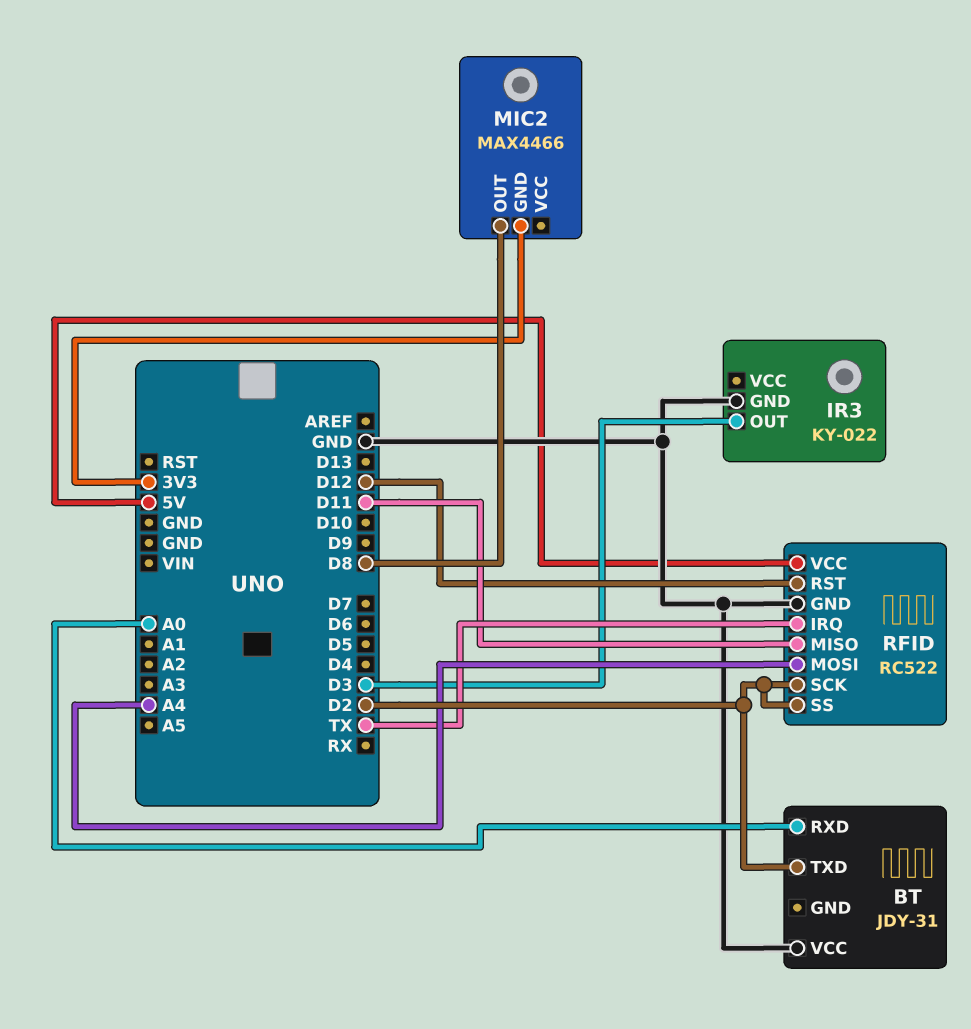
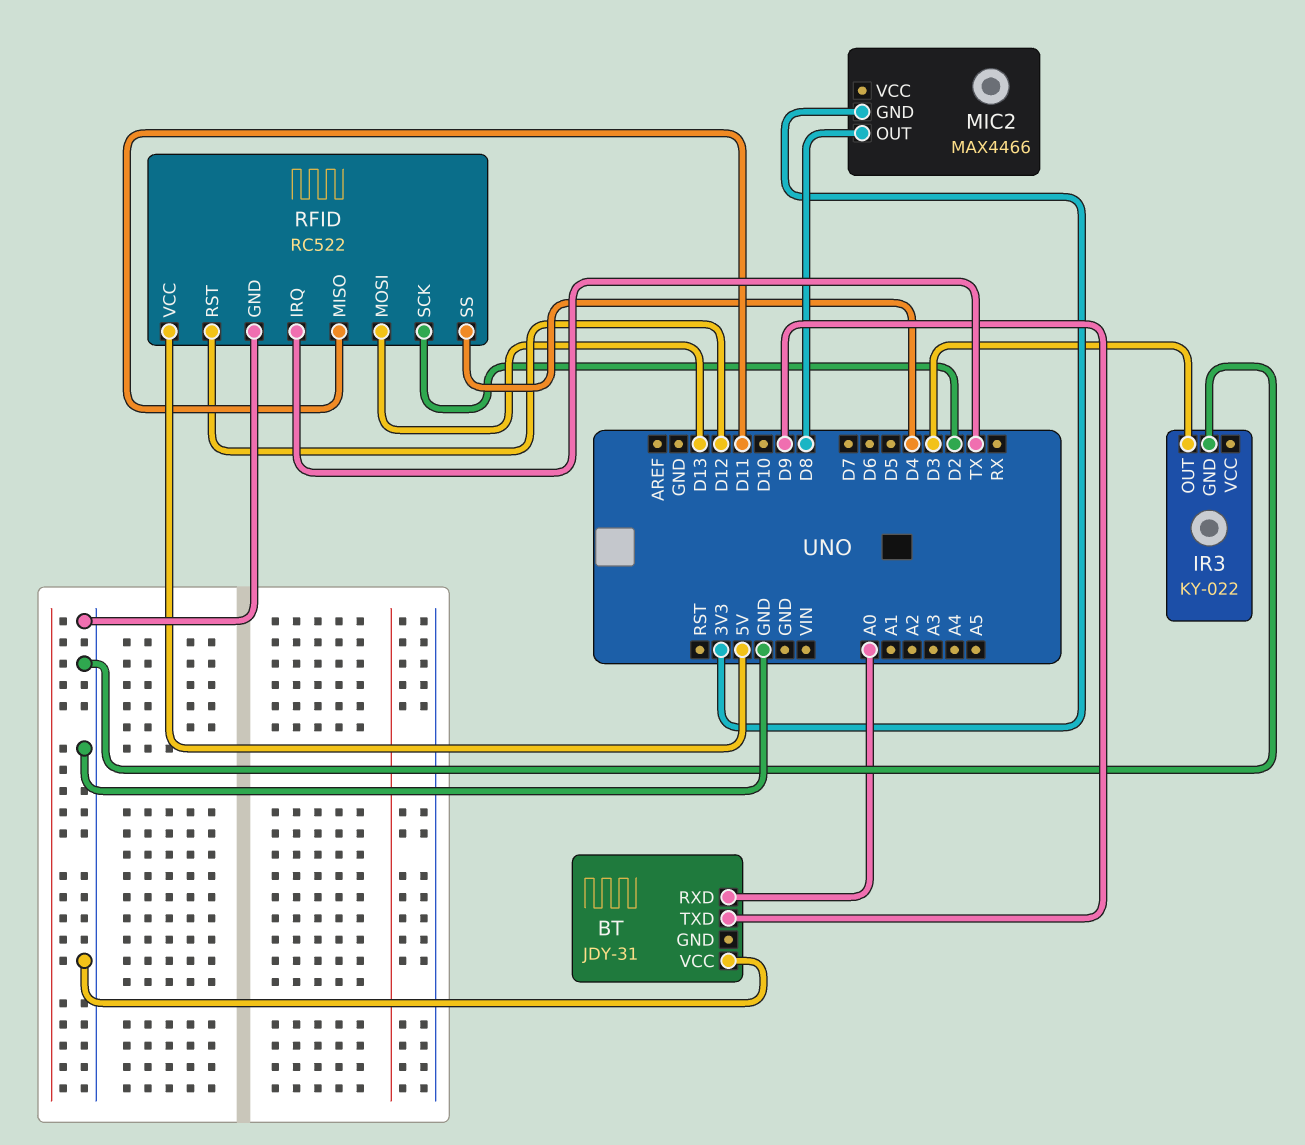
BT pin TXD: D2 -> D9
RFID pin MOSI: A4 -> D13
RFID pin SS: D2 -> D4

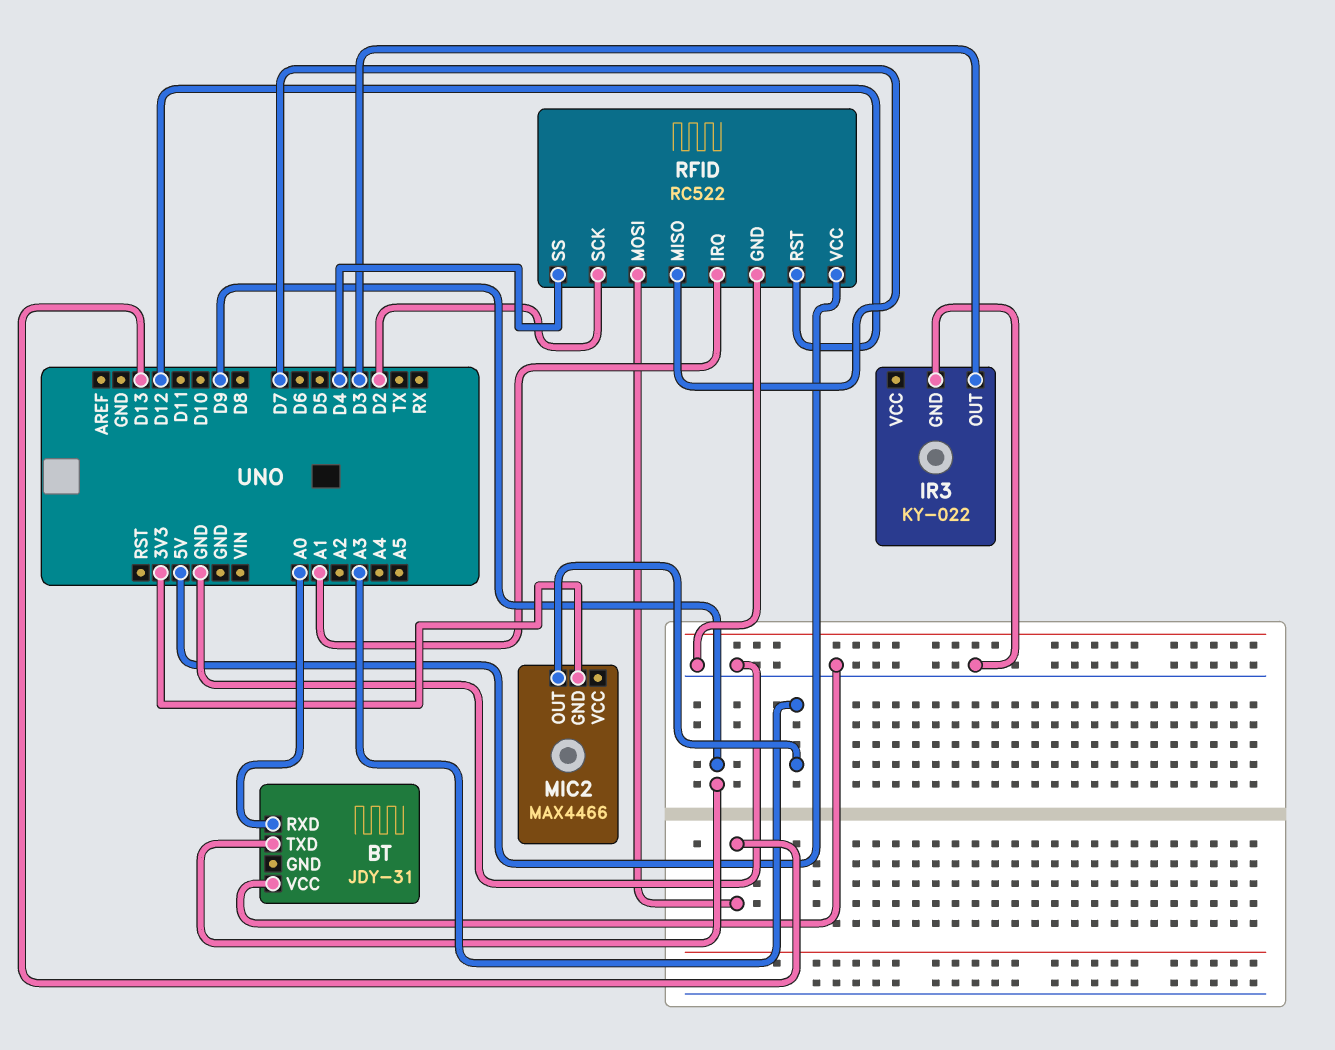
MIC2 pin OUT: D8 -> A3
RFID pin IRQ: TX -> A1
RFID pin MISO: D11 -> D7

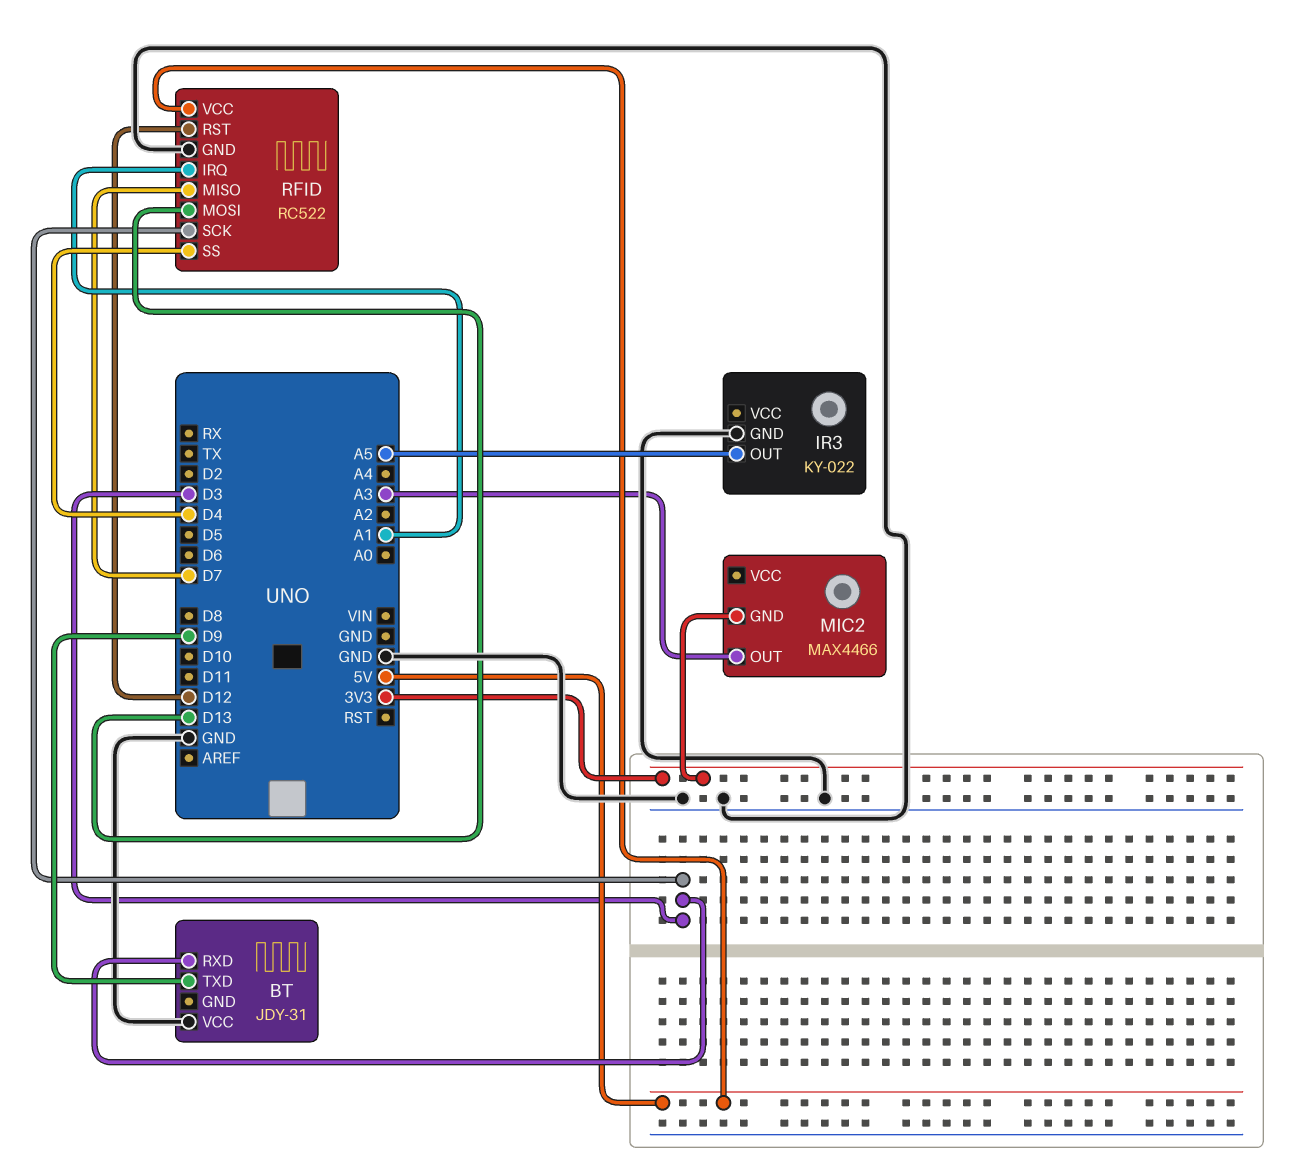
BT pin RXD: A0 -> D3
IR3 pin OUT: D3 -> A5
RFID pin SCK: D2 -> D3

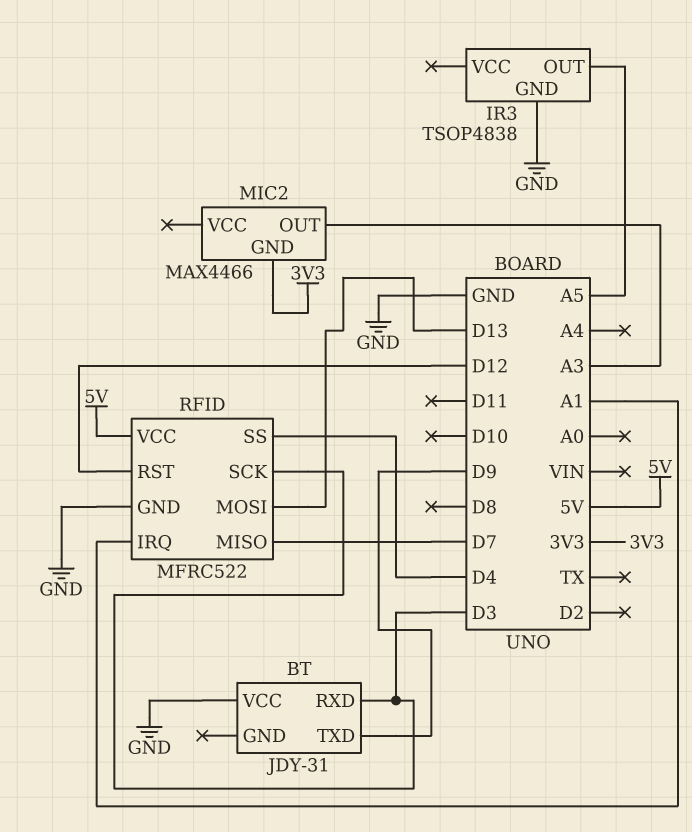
IR3: KY-022 -> TSOP4838
RFID: RC522 -> MFRC522

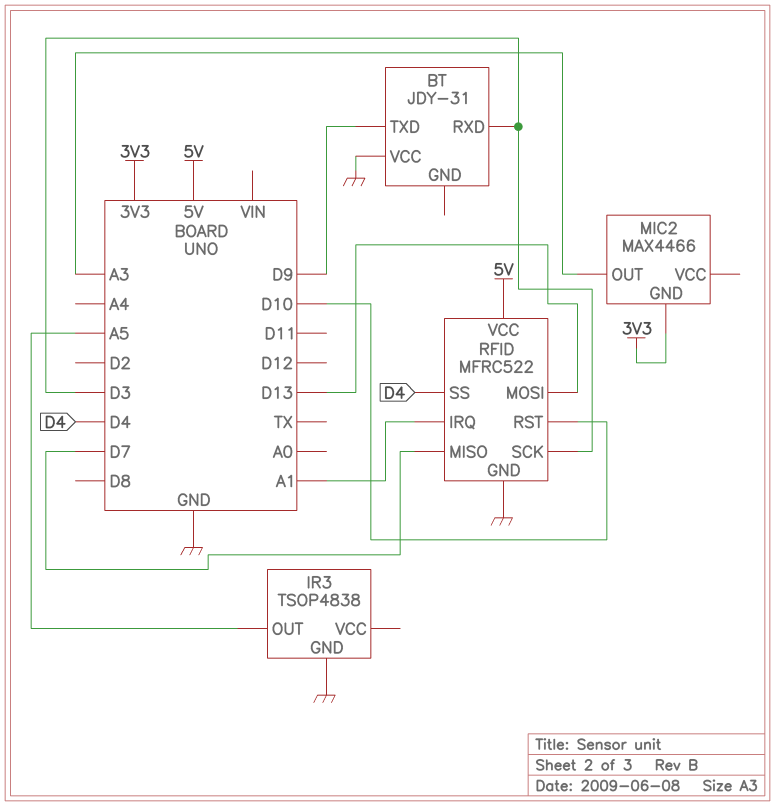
RFID pin RST: D12 -> D10

